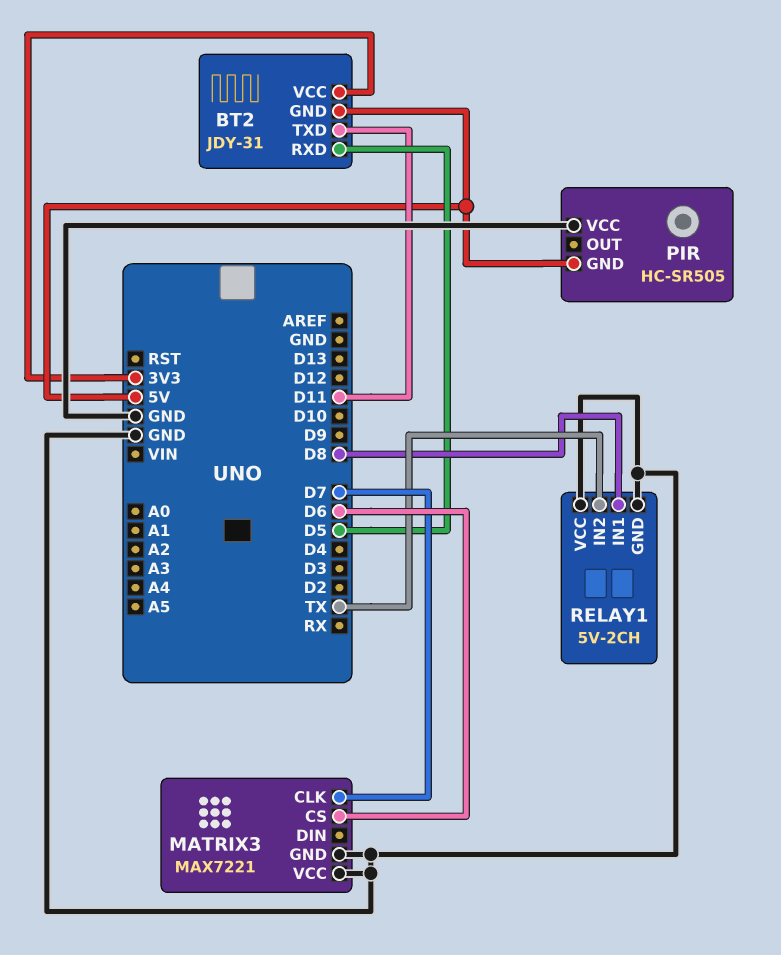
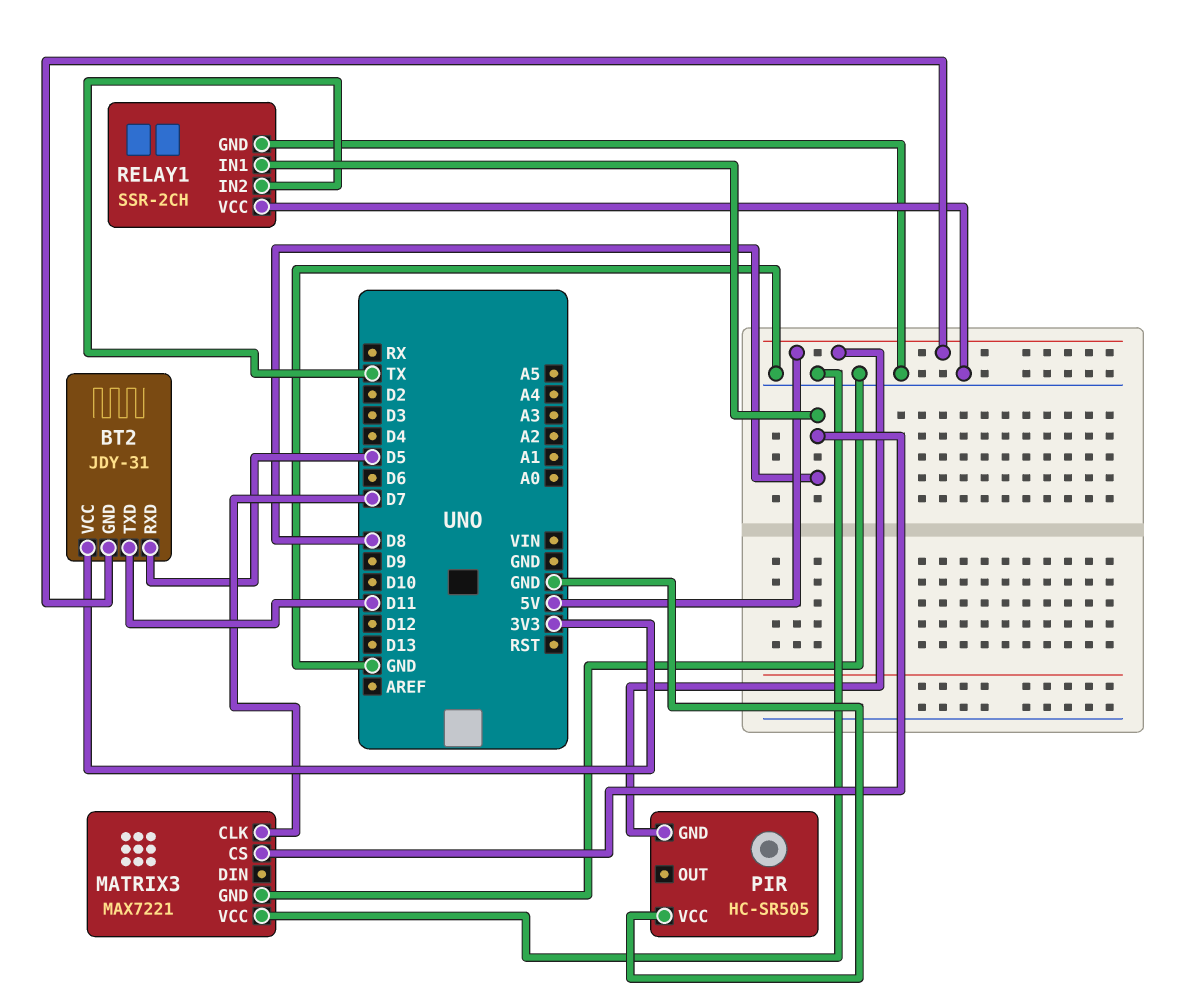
MATRIX3 pin CS: D6 -> D8
RELAY1: 5V-2CH -> SSR-2CH

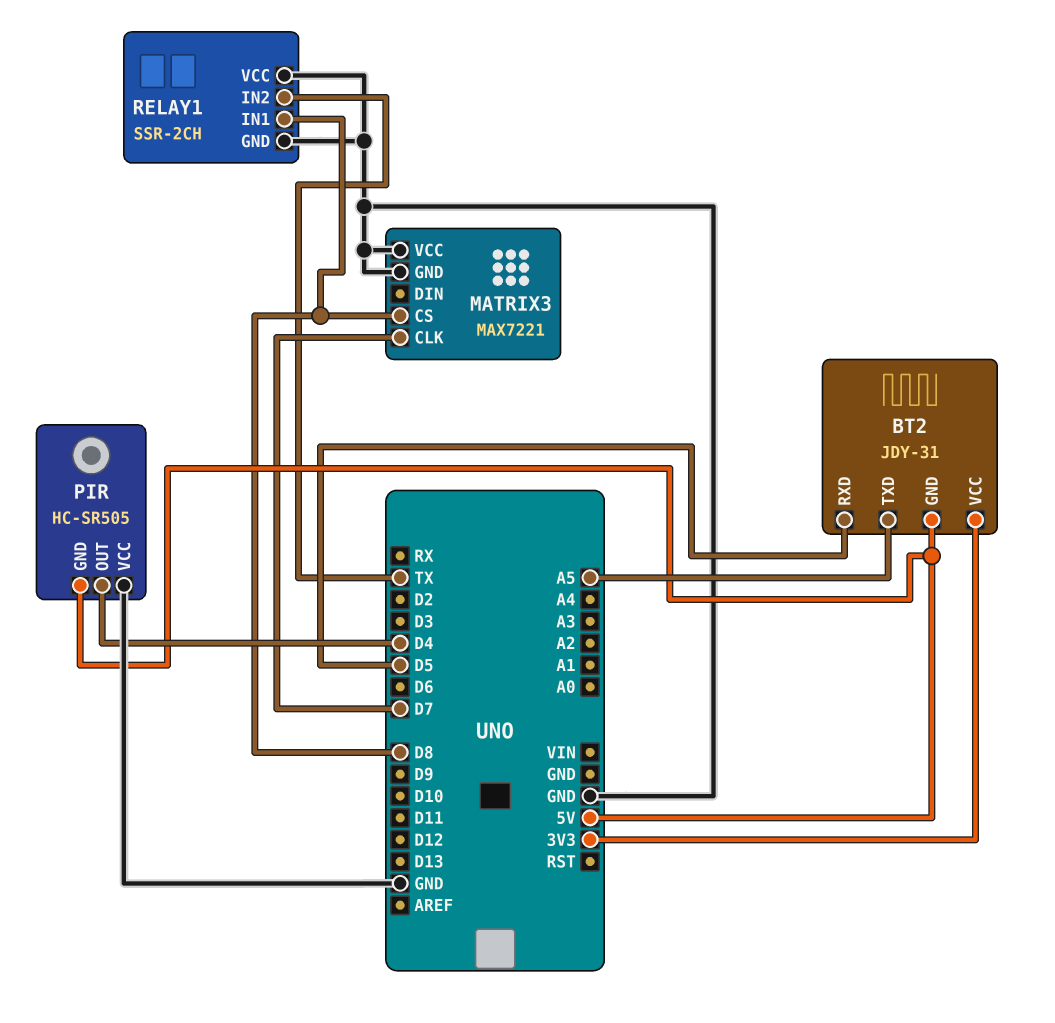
BT2 pin TXD: D11 -> A5
PIR pin OUT: none -> D4

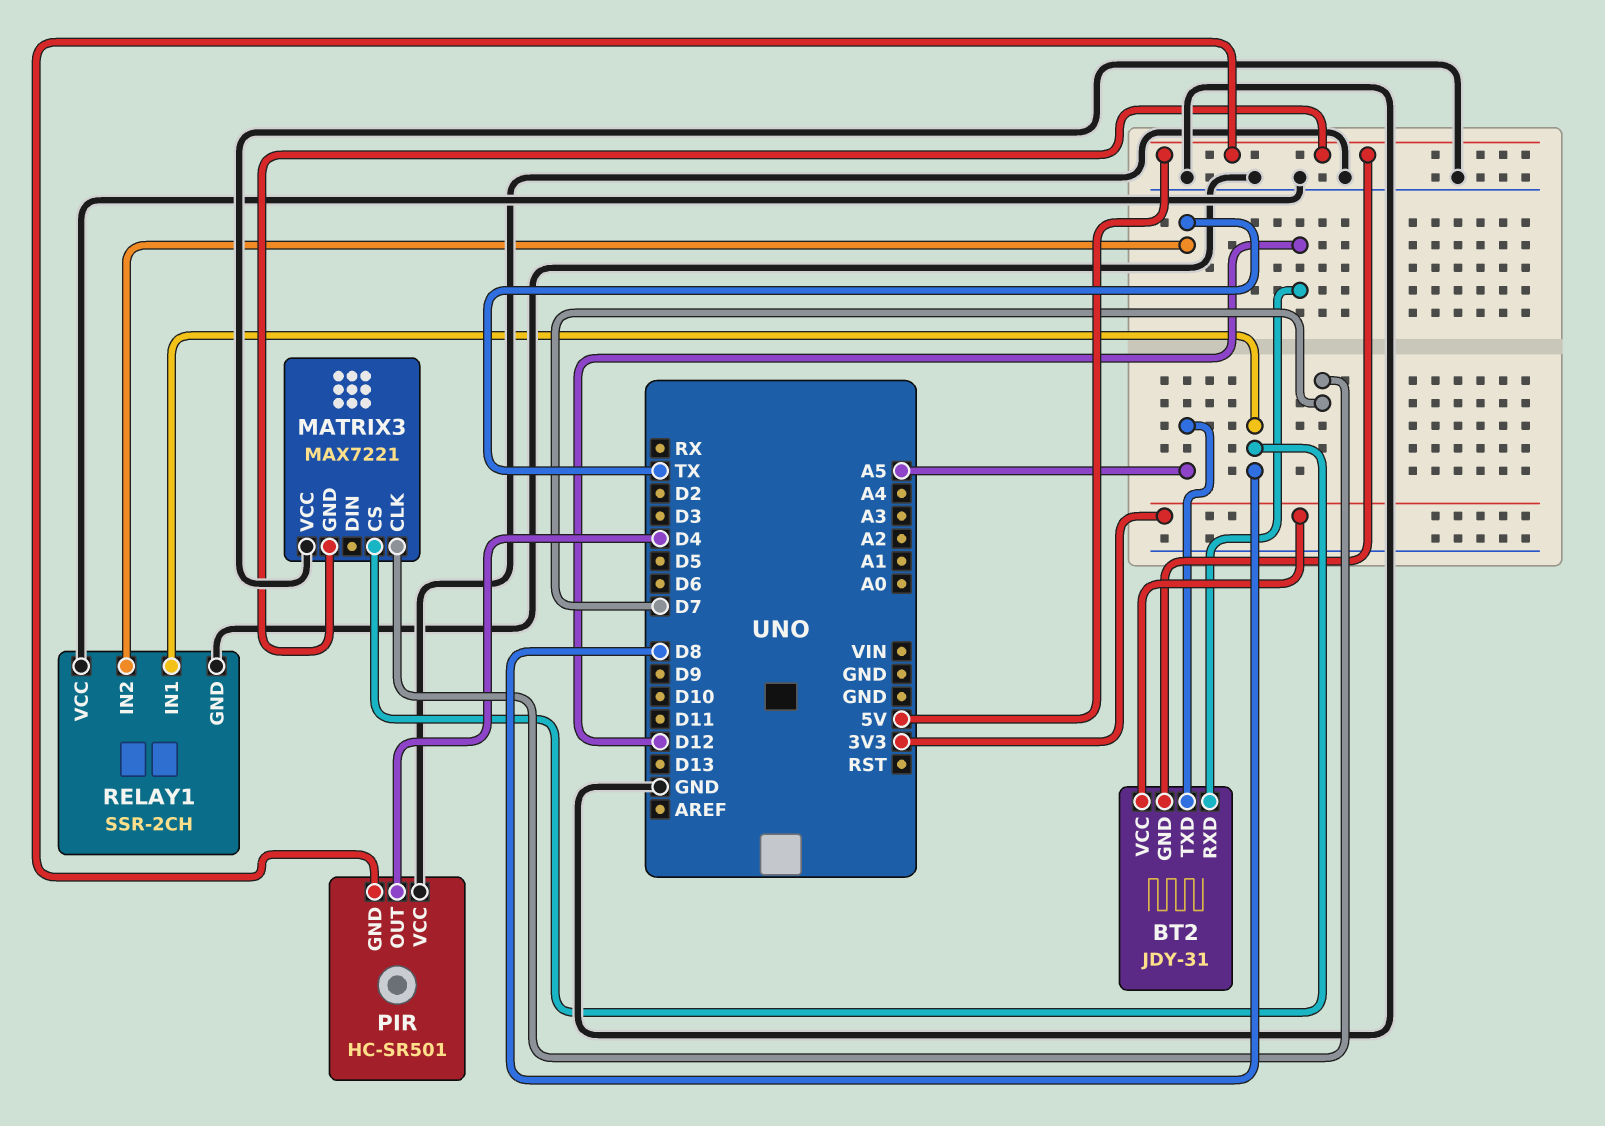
BT2 pin RXD: D5 -> D12
MATRIX3 pin GND: GND -> 5V
PIR: HC-SR505 -> HC-SR501

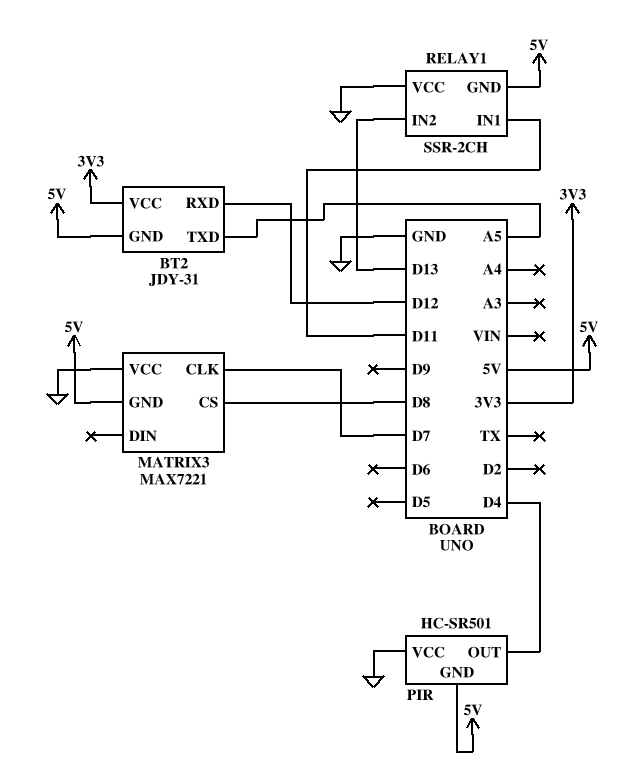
RELAY1 pin GND: GND -> 5V
RELAY1 pin IN1: D8 -> D11
RELAY1 pin IN2: TX -> D13

